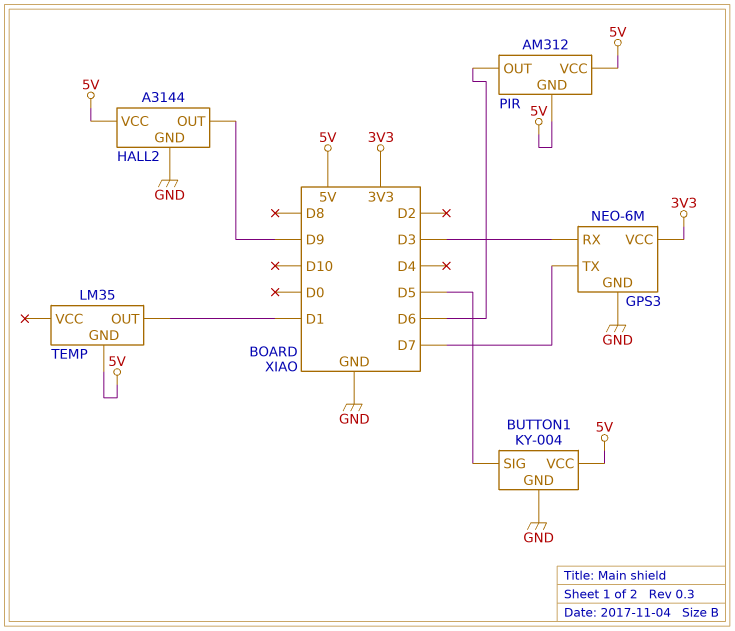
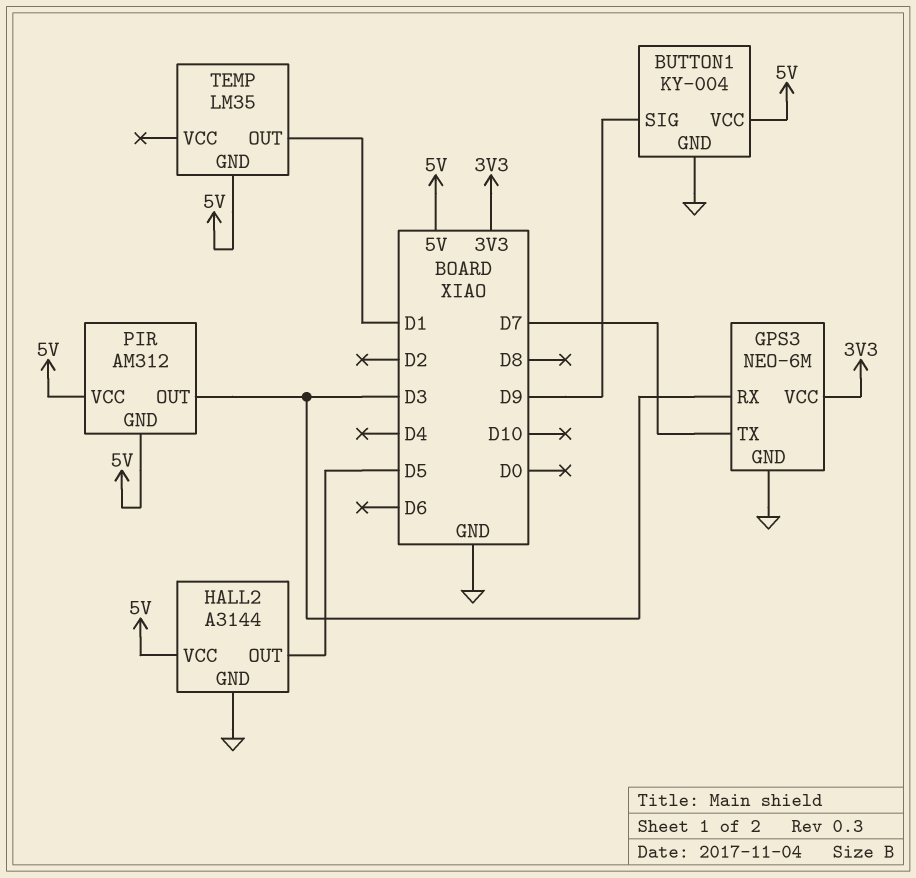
BUTTON1 pin SIG: D5 -> D9
HALL2 pin OUT: D9 -> D5
PIR pin OUT: D6 -> D3

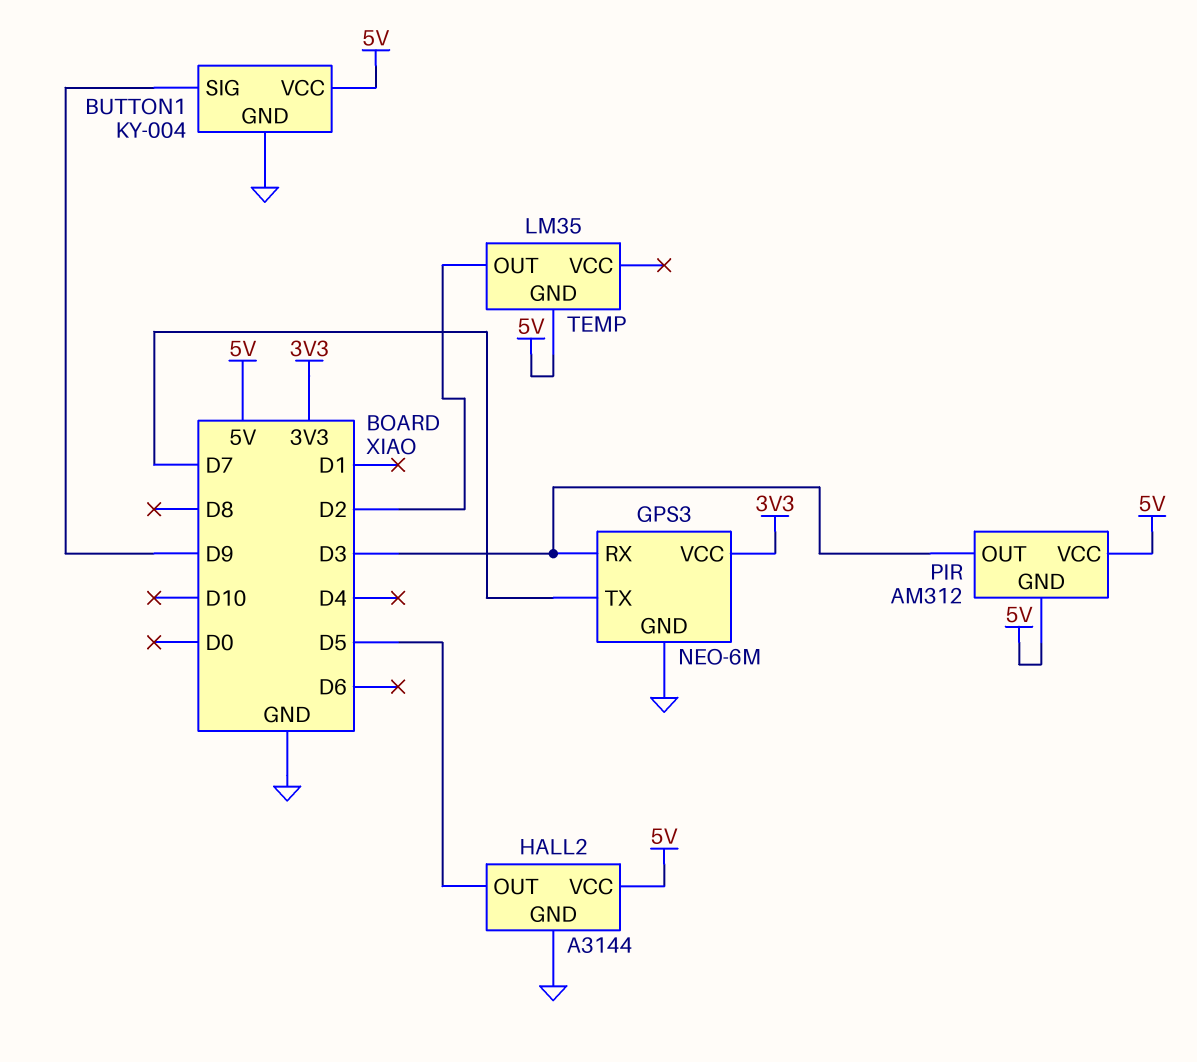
TEMP pin OUT: D1 -> D2

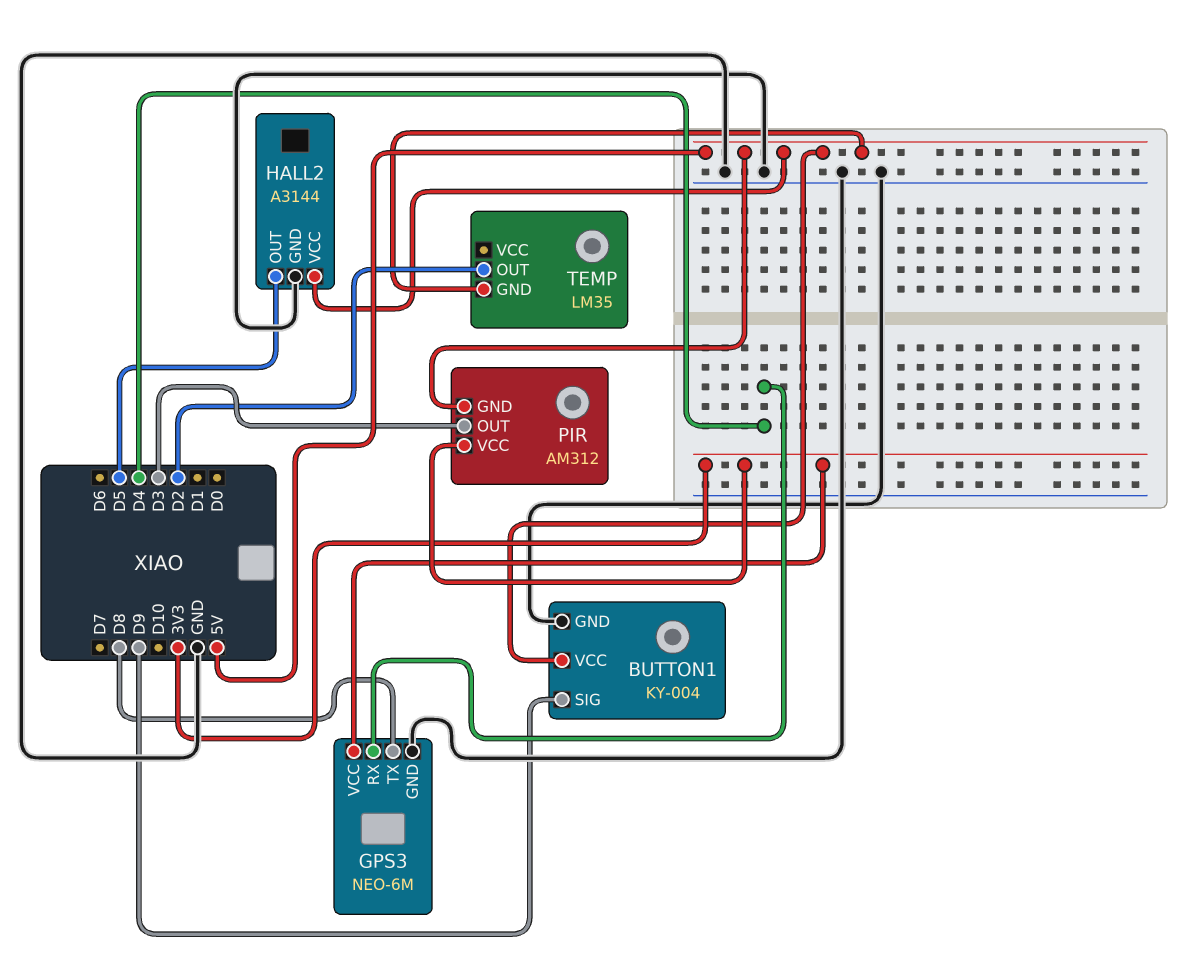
GPS3 pin RX: D3 -> D4
GPS3 pin TX: D7 -> D8
PIR pin VCC: 5V -> 3V3

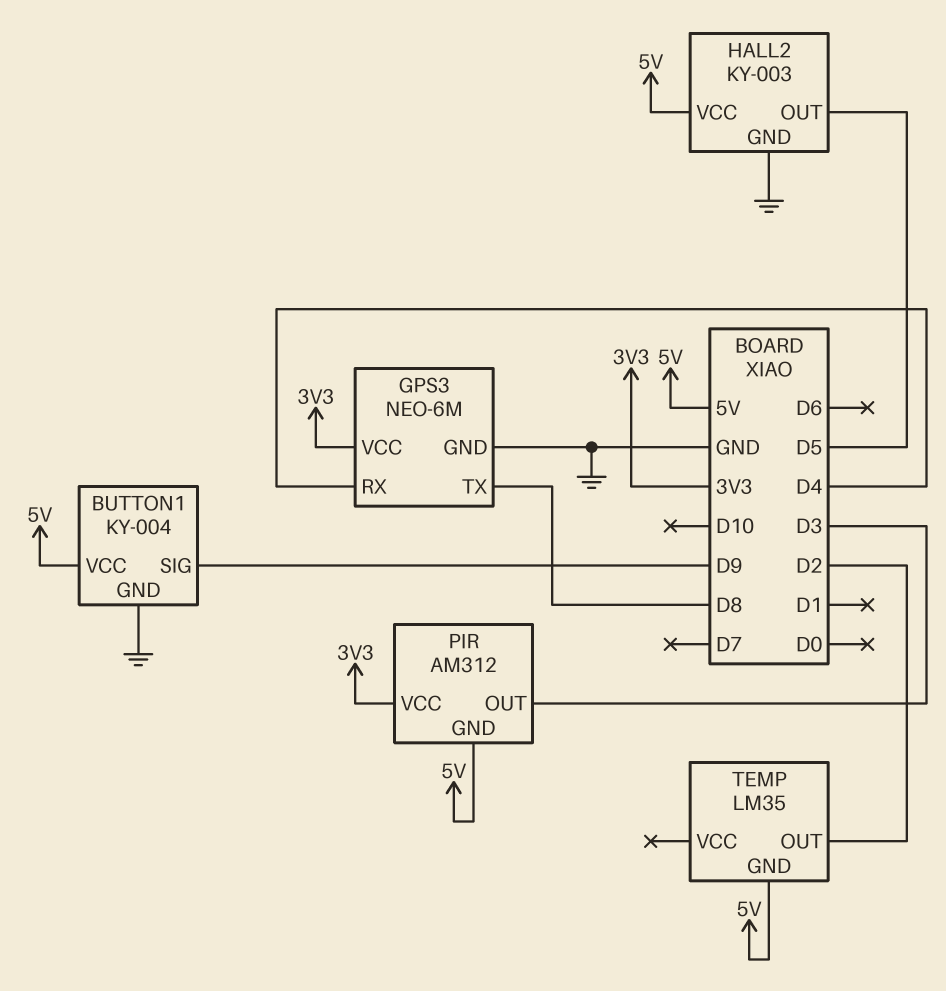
HALL2: A3144 -> KY-003

